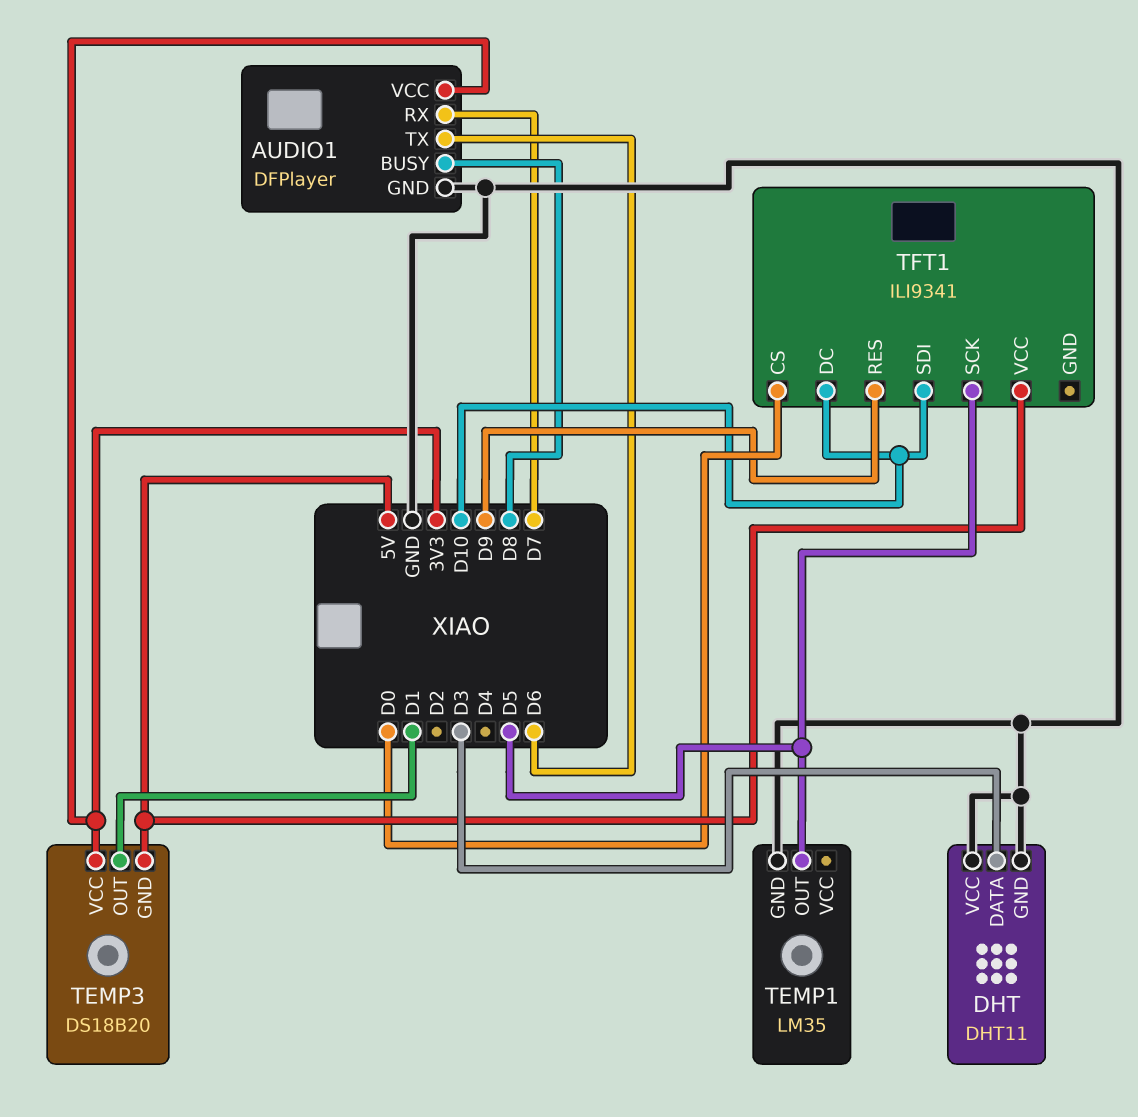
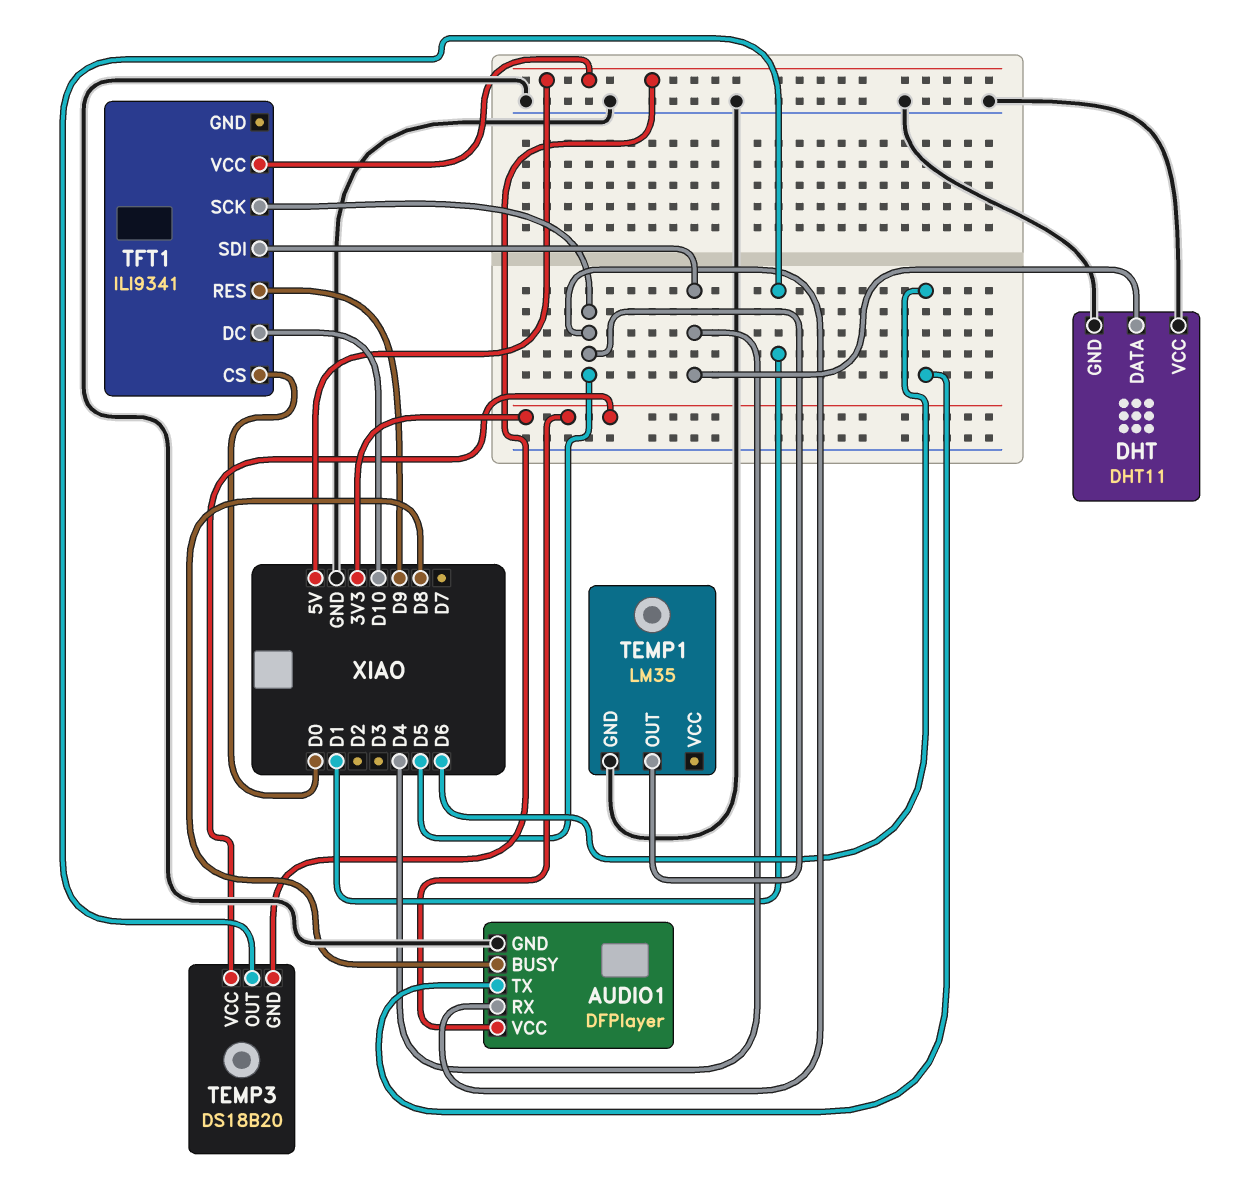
AUDIO1 pin RX: D7 -> D5
DHT pin DATA: D3 -> D4
TFT1 pin SDI: D10 -> D4

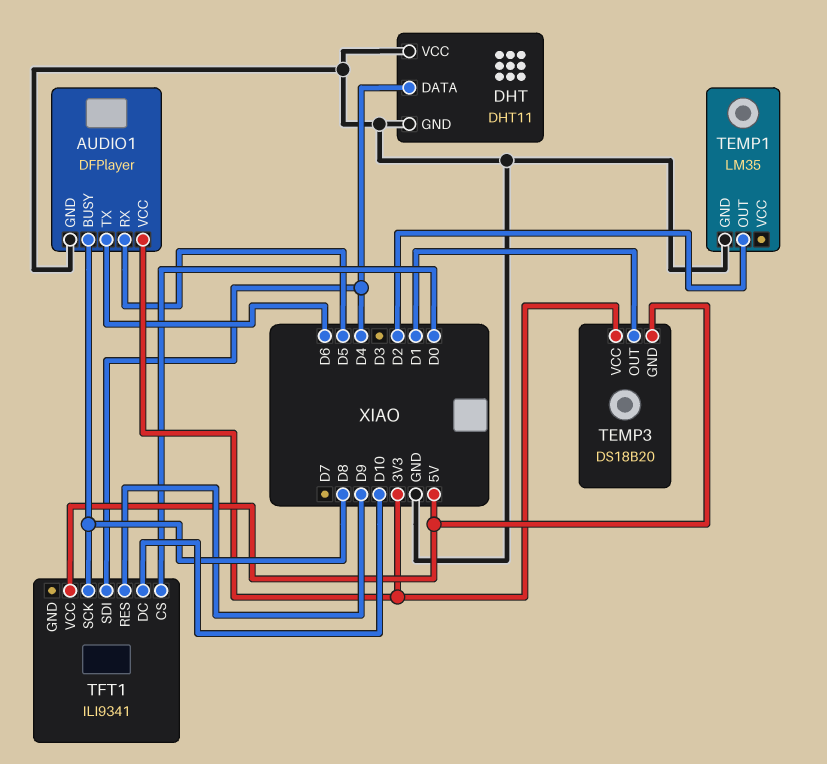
TEMP1 pin OUT: D5 -> D2
TFT1 pin SCK: D5 -> D8

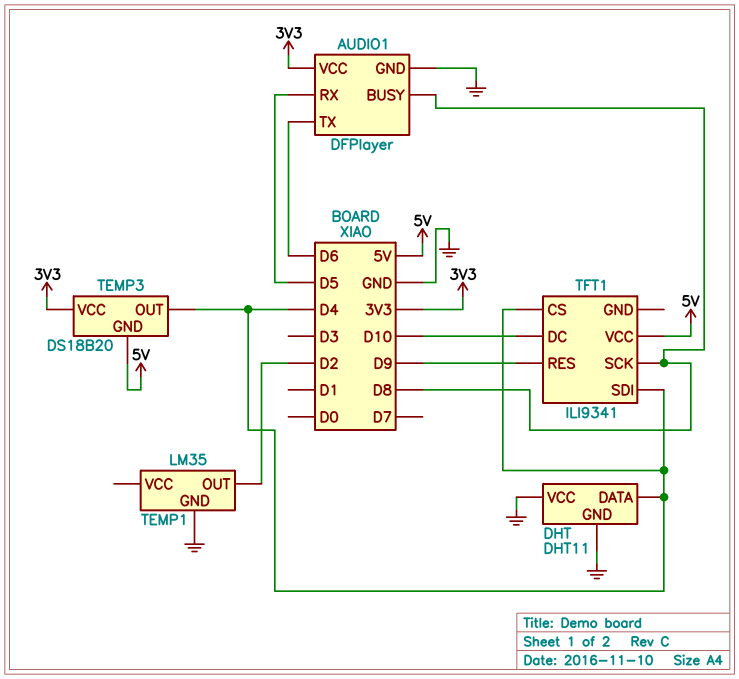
TEMP3 pin OUT: D1 -> D4
TFT1 pin CS: D0 -> D4

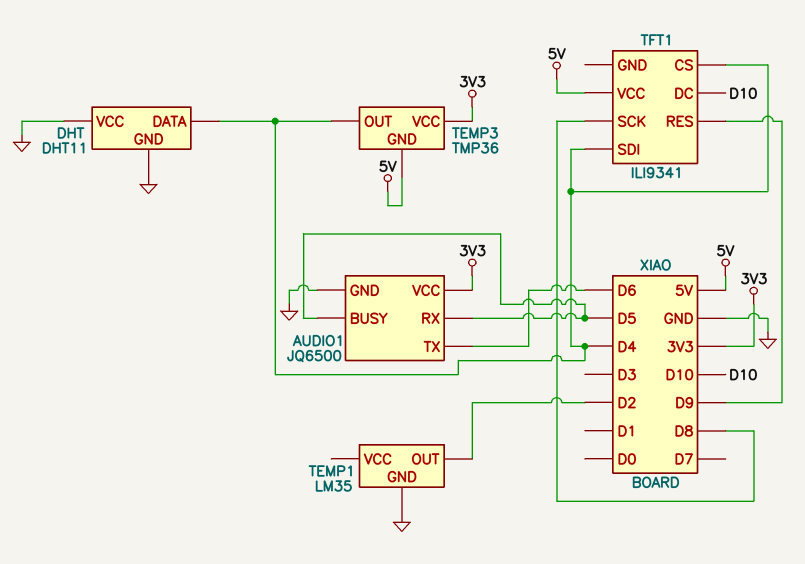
AUDIO1: DFPlayer -> JQ6500
AUDIO1 pin BUSY: D8 -> D5
TEMP3: DS18B20 -> TMP36

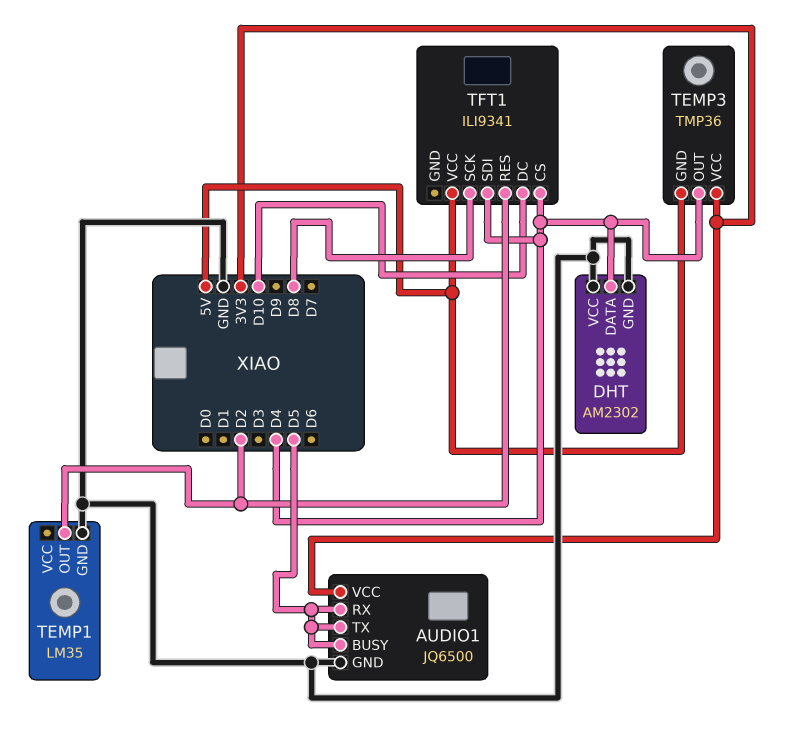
AUDIO1 pin TX: D6 -> D5
DHT: DHT11 -> AM2302
TFT1 pin RES: D9 -> D2

